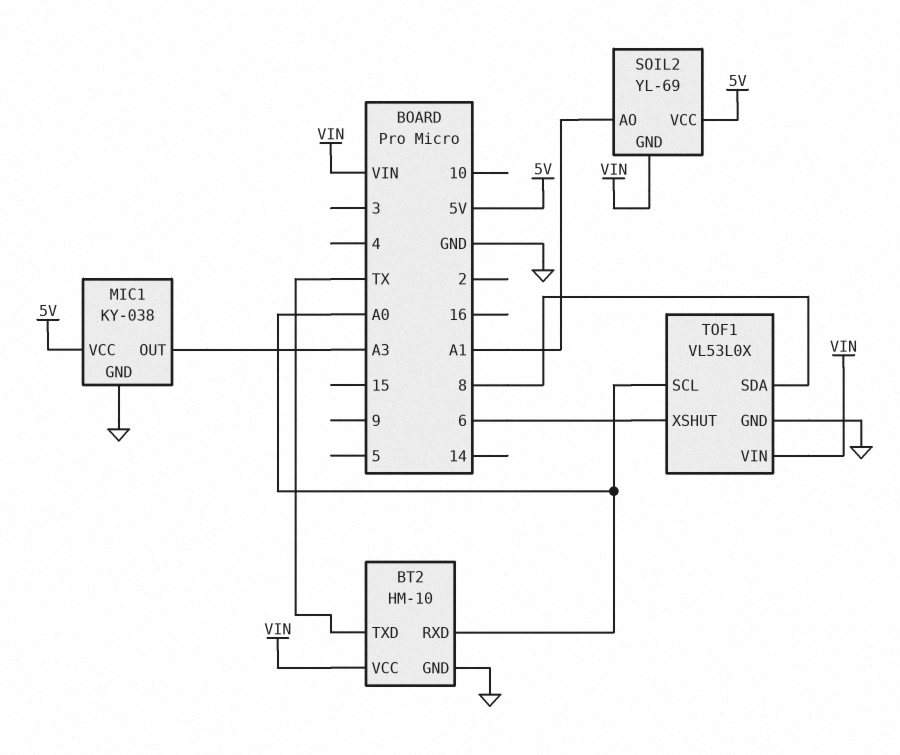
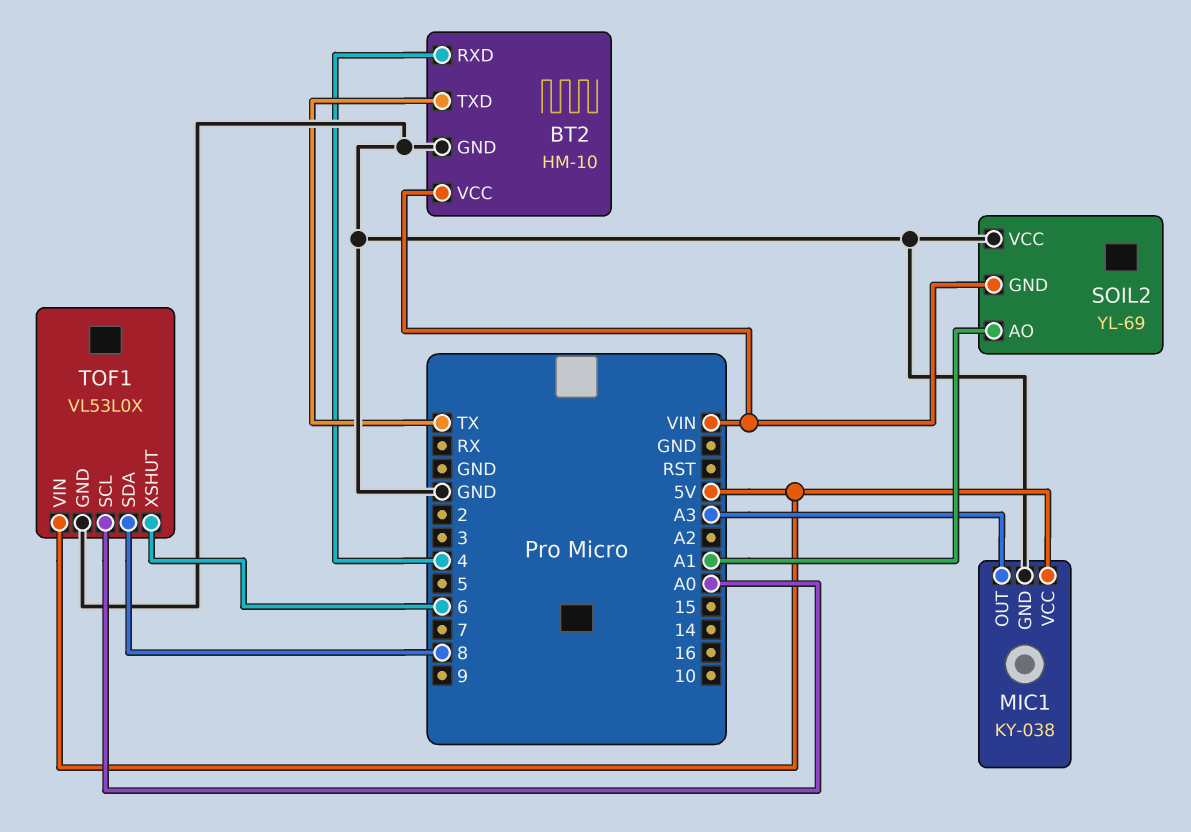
BT2 pin RXD: A0 -> 4
SOIL2 pin VCC: 5V -> GND
TOF1 pin VIN: VIN -> 5V

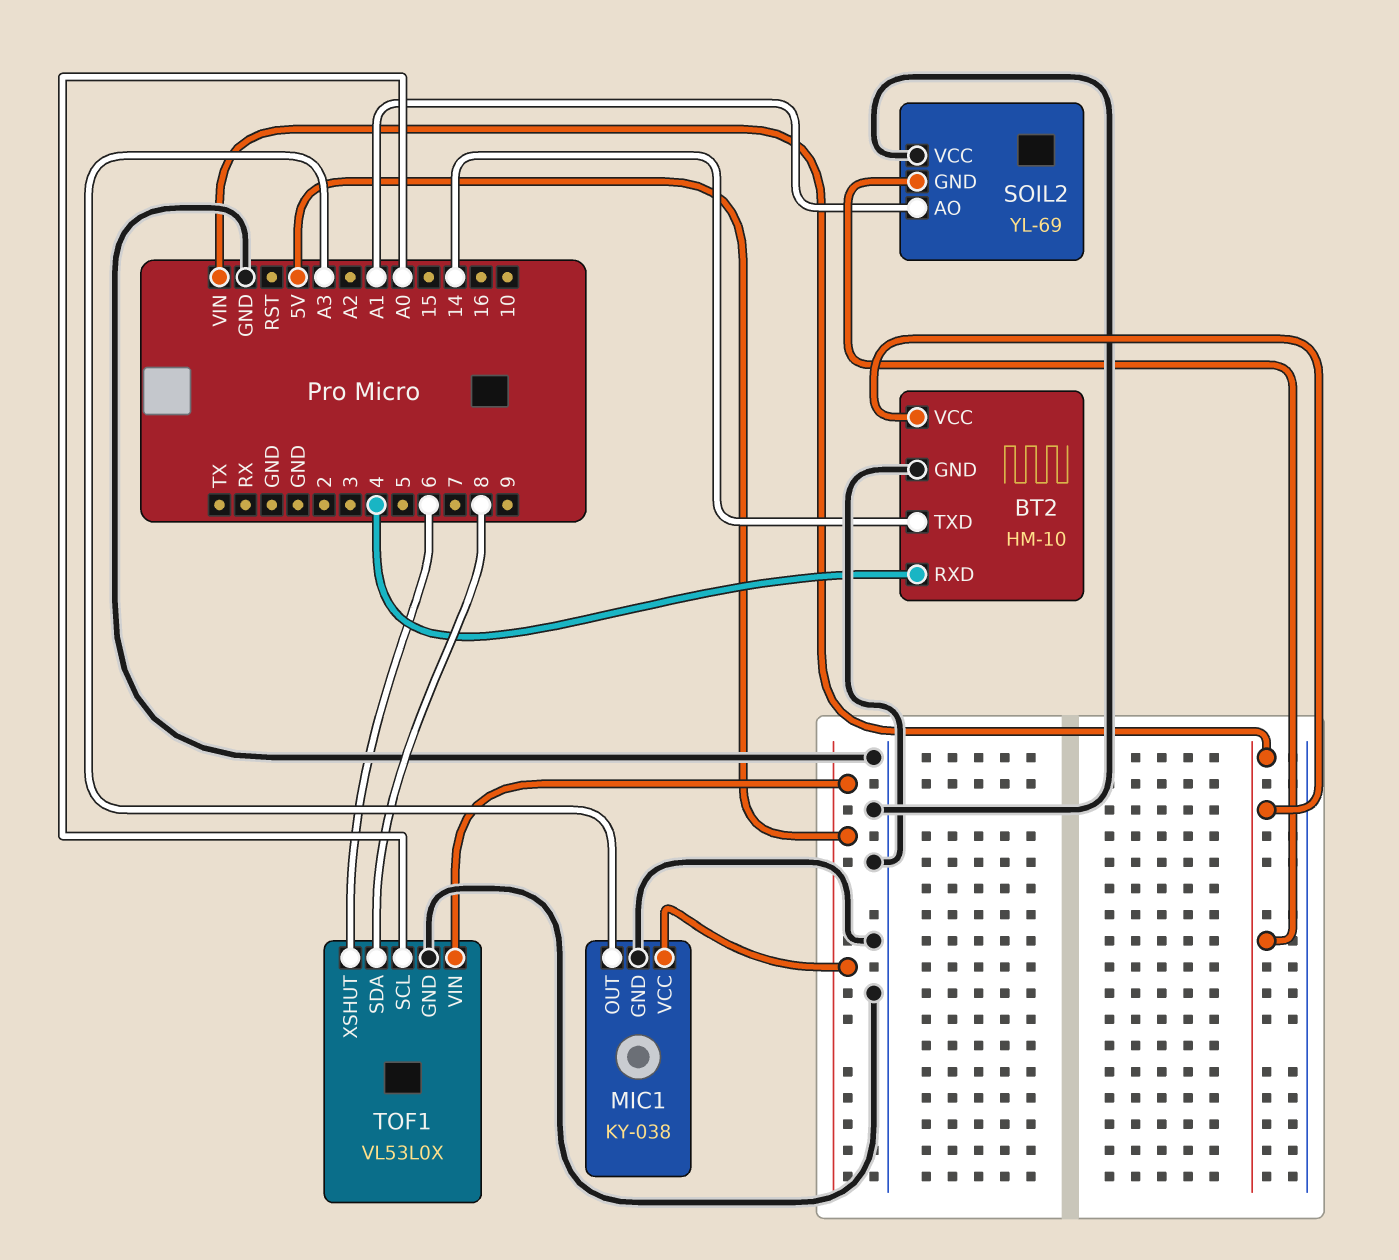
BT2 pin TXD: TX -> 14

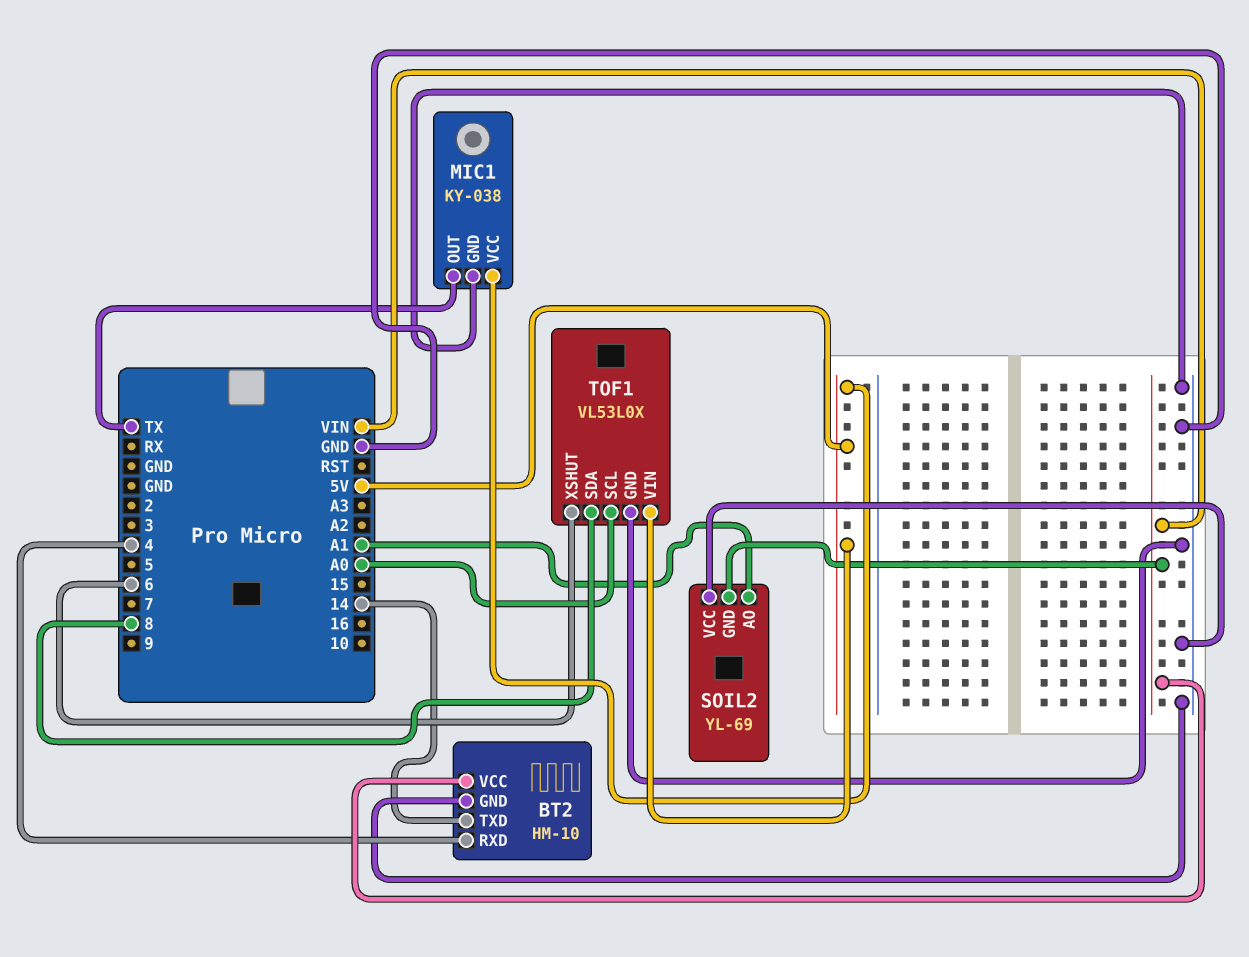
MIC1 pin OUT: A3 -> TX

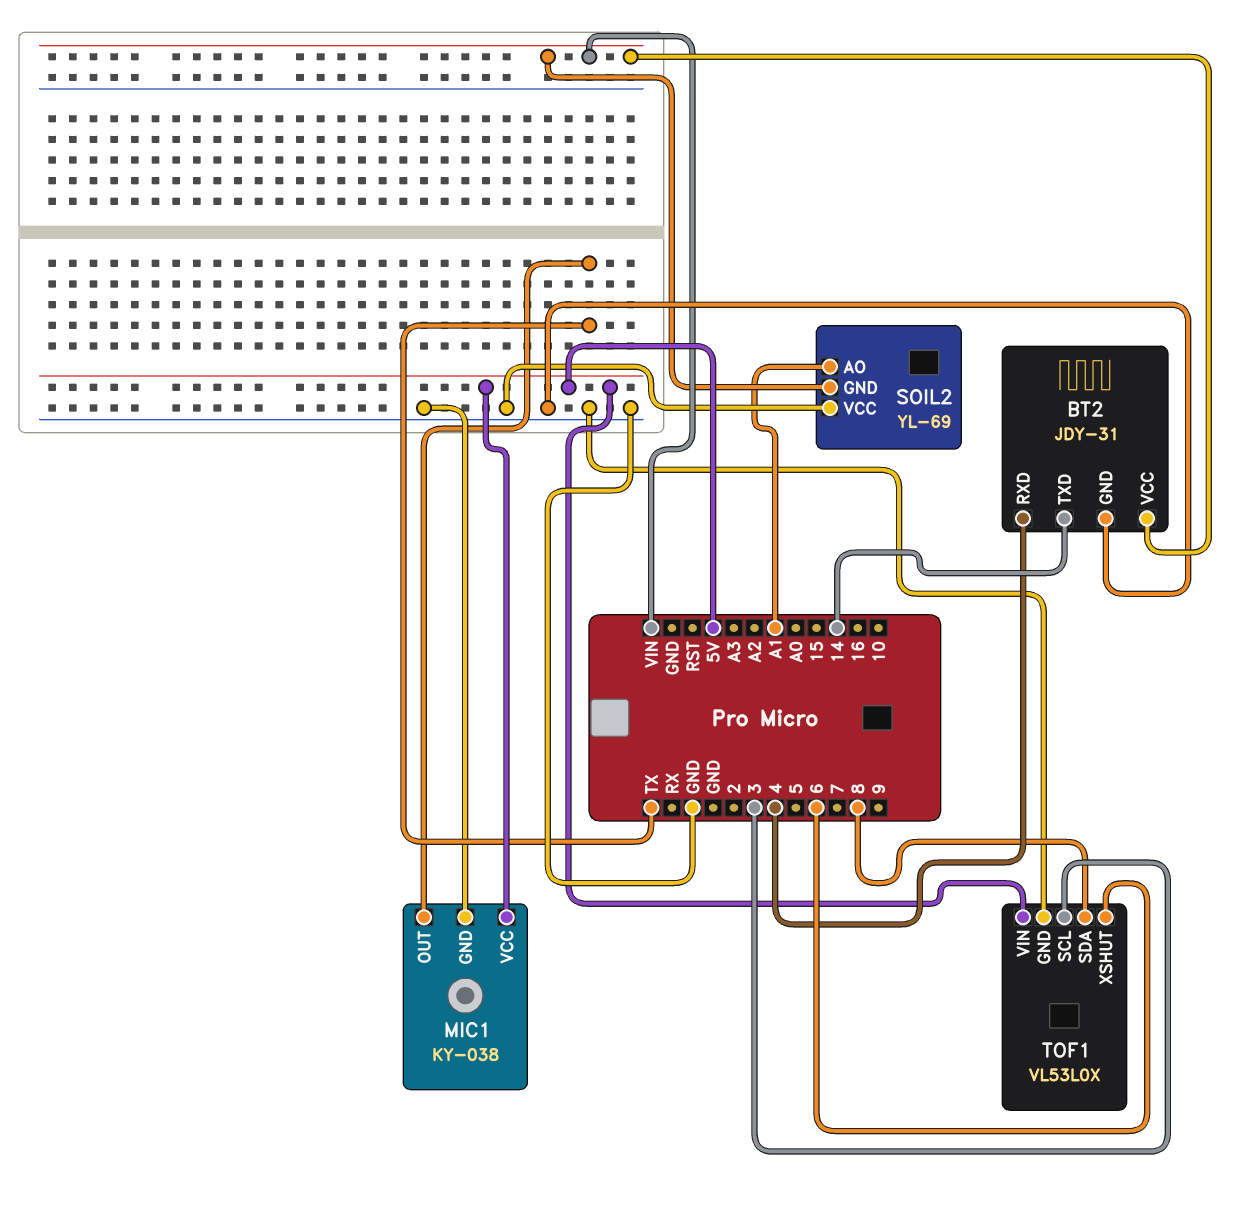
BT2: HM-10 -> JDY-31
TOF1 pin SCL: A0 -> 3

